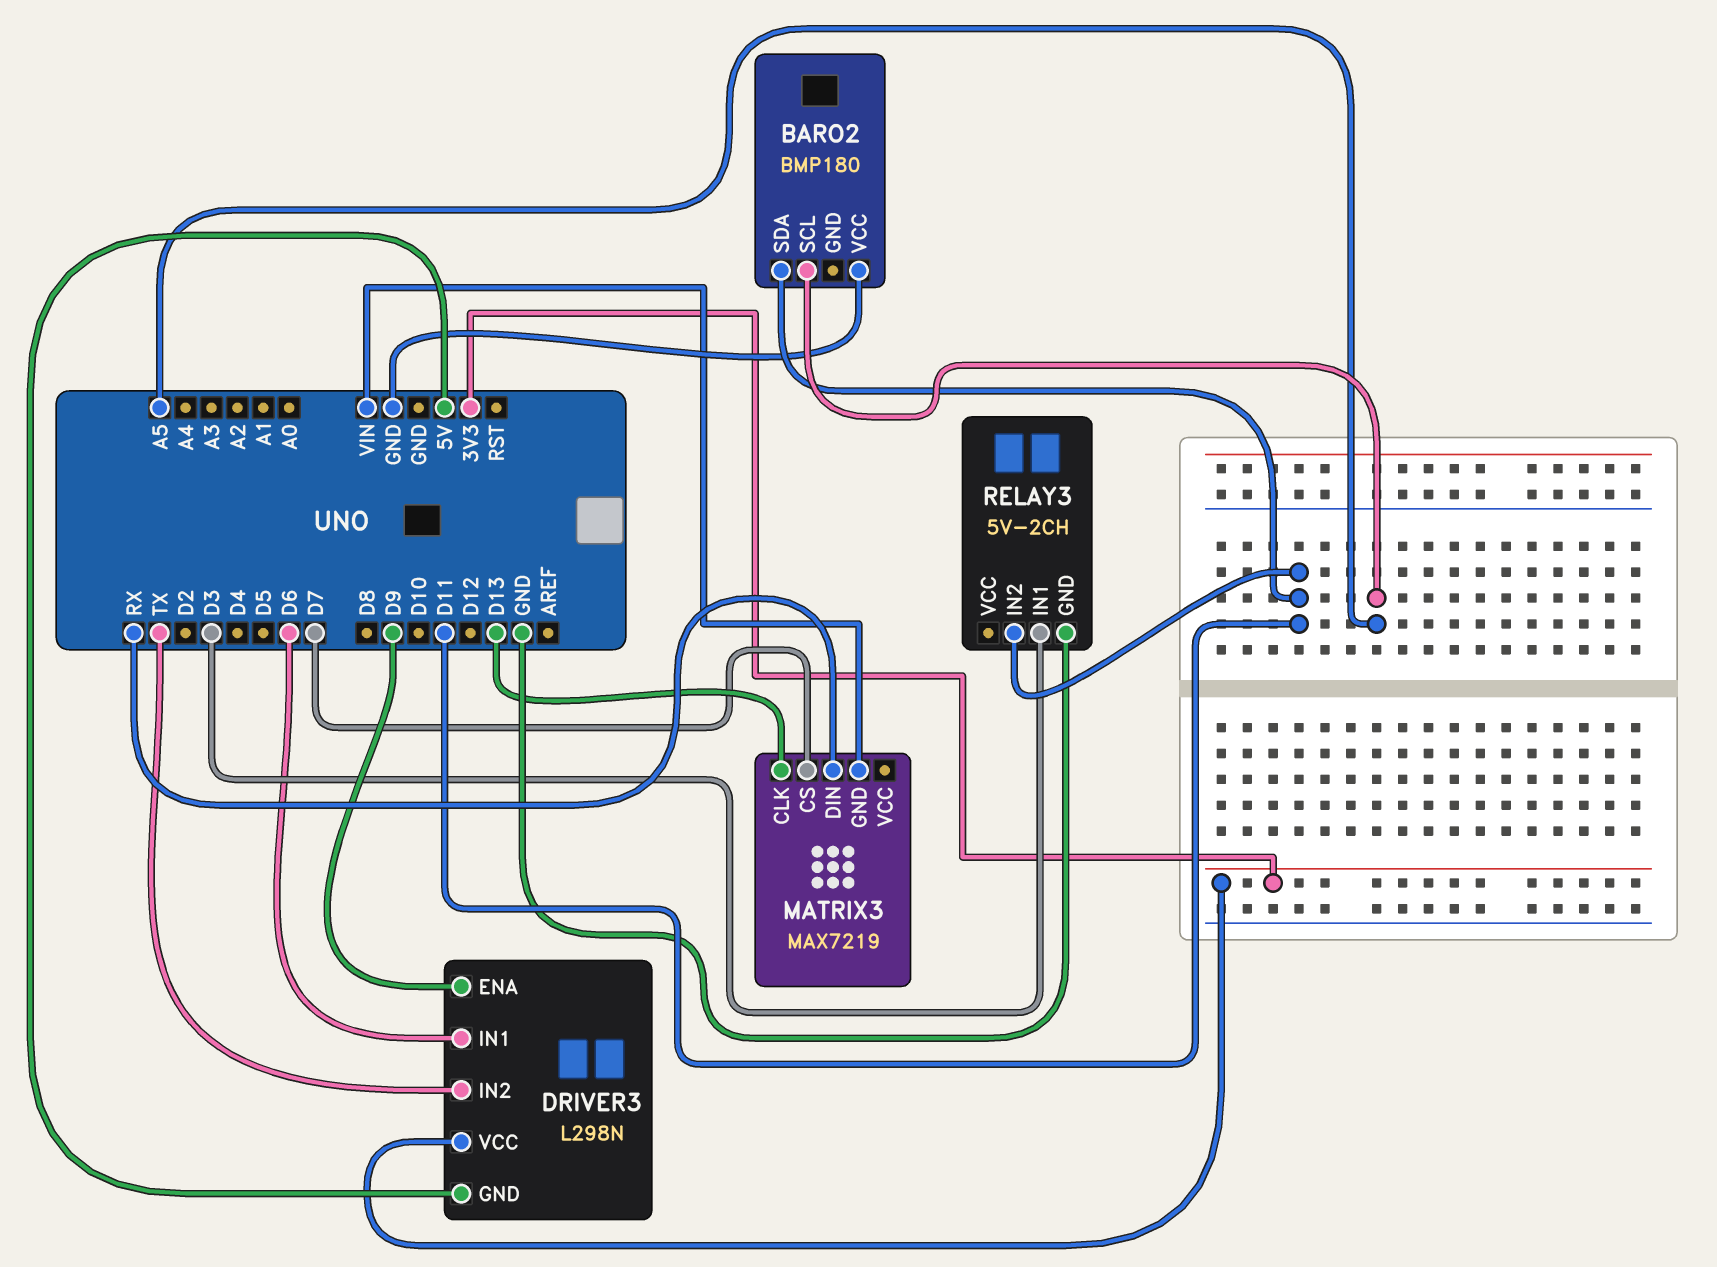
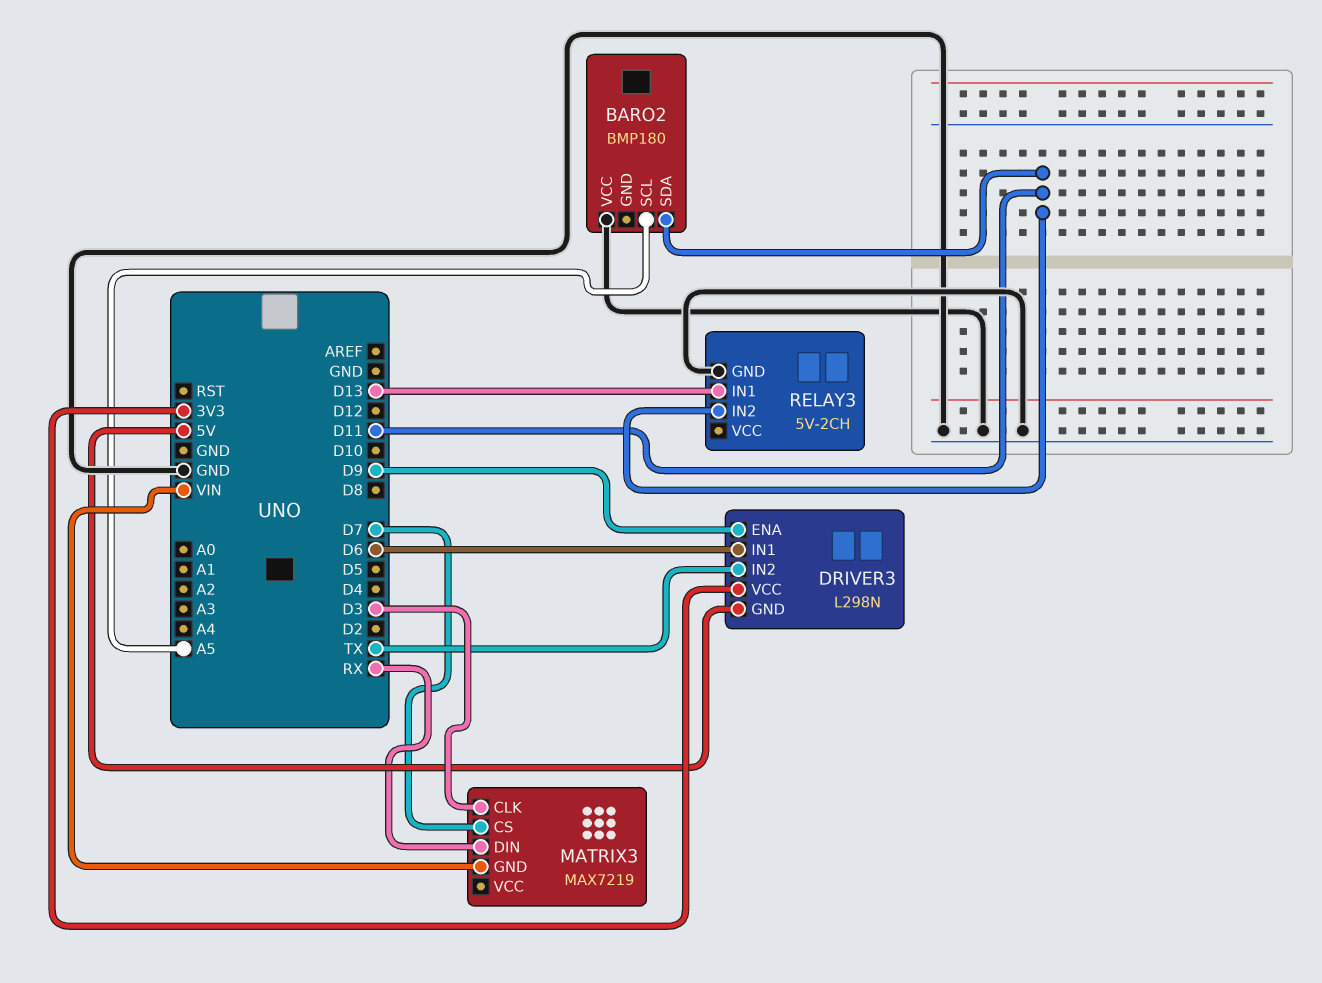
MATRIX3 pin CLK: D13 -> D3
RELAY3 pin IN1: D3 -> D13

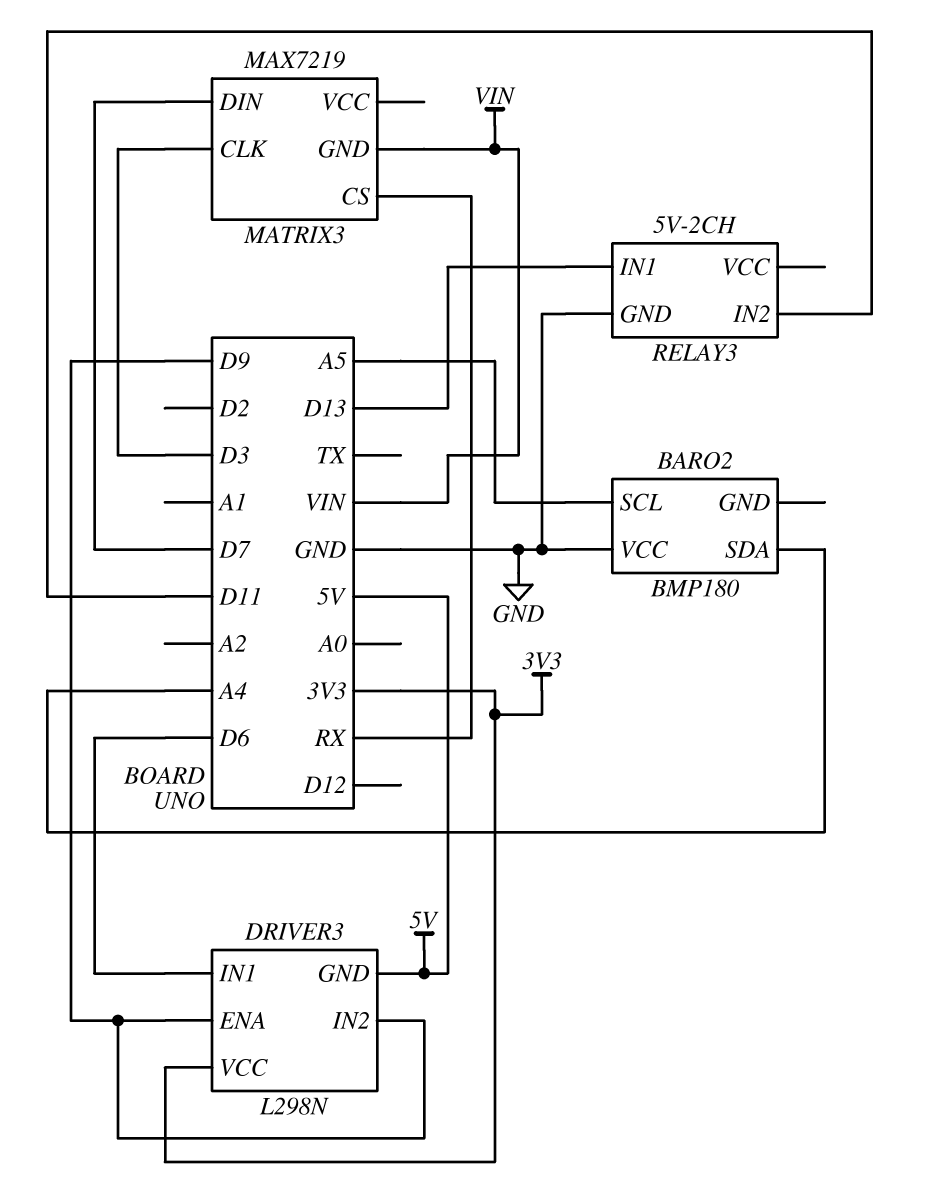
BARO2 pin SDA: D11 -> A4
DRIVER3 pin IN2: TX -> D9
MATRIX3 pin CS: D7 -> RX
MATRIX3 pin DIN: RX -> D7

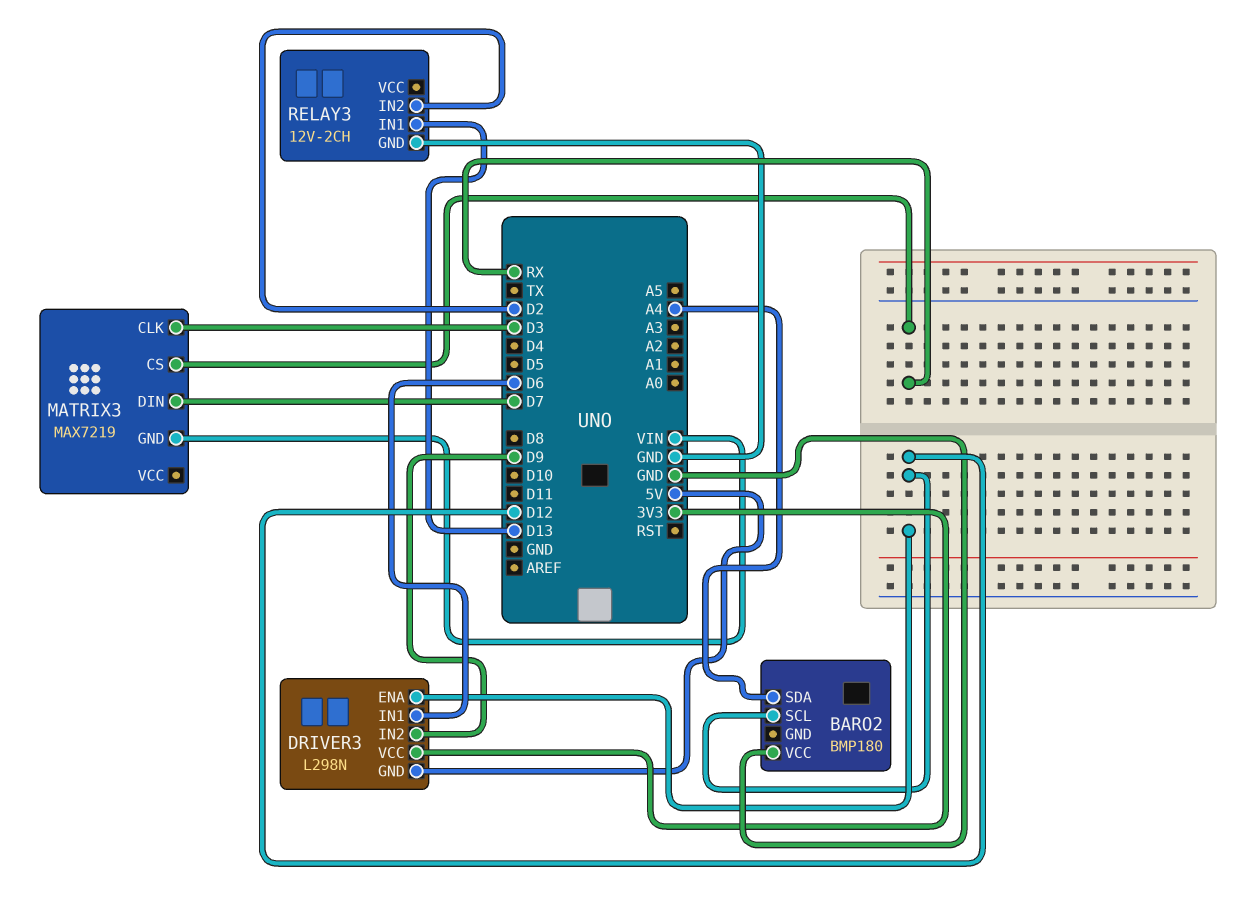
BARO2 pin SCL: A5 -> D12
DRIVER3 pin ENA: D9 -> D12
RELAY3: 5V-2CH -> 12V-2CH
RELAY3 pin IN2: D11 -> D2

